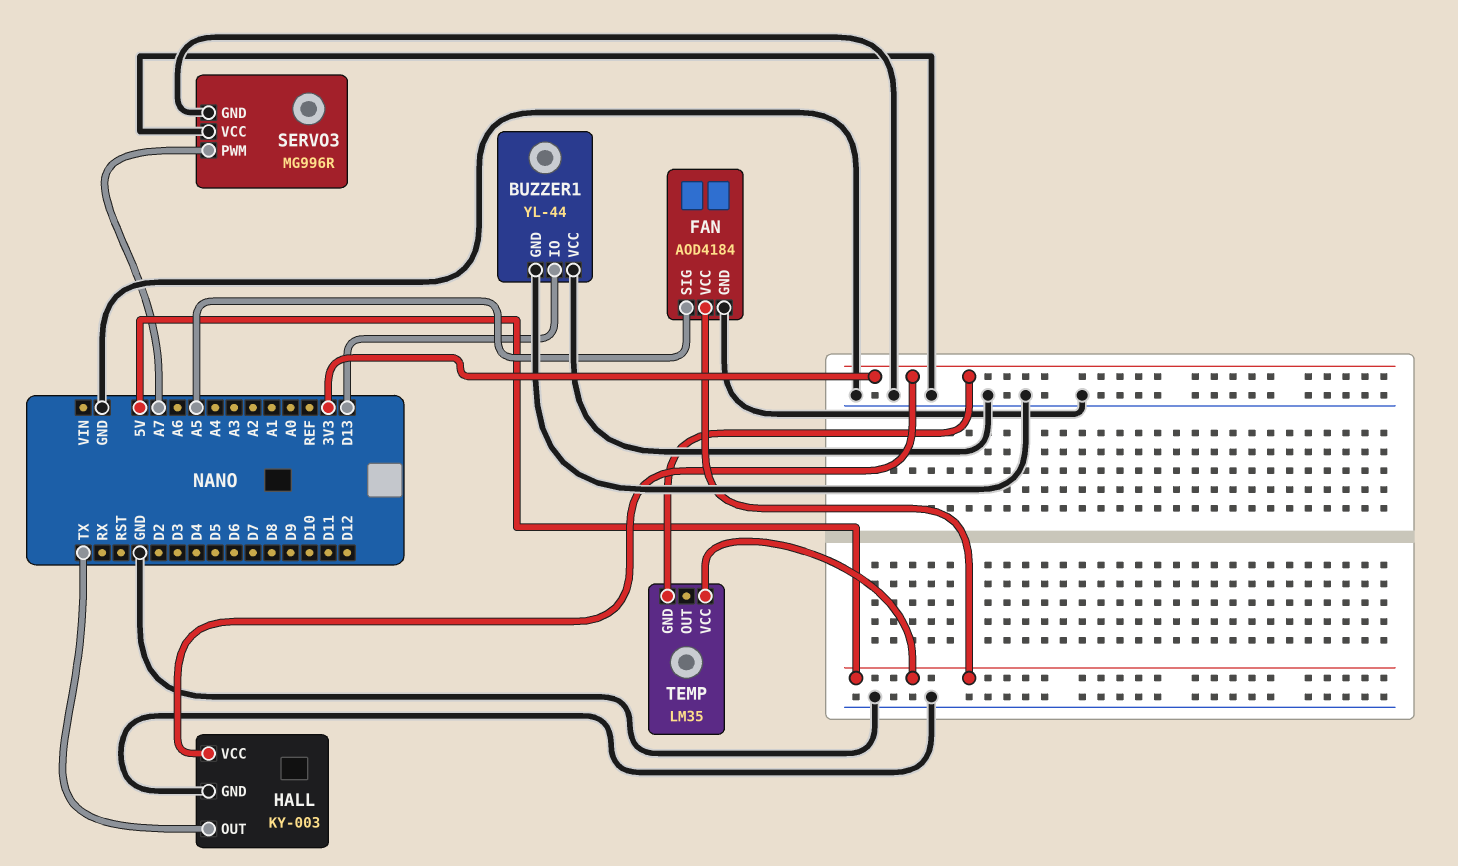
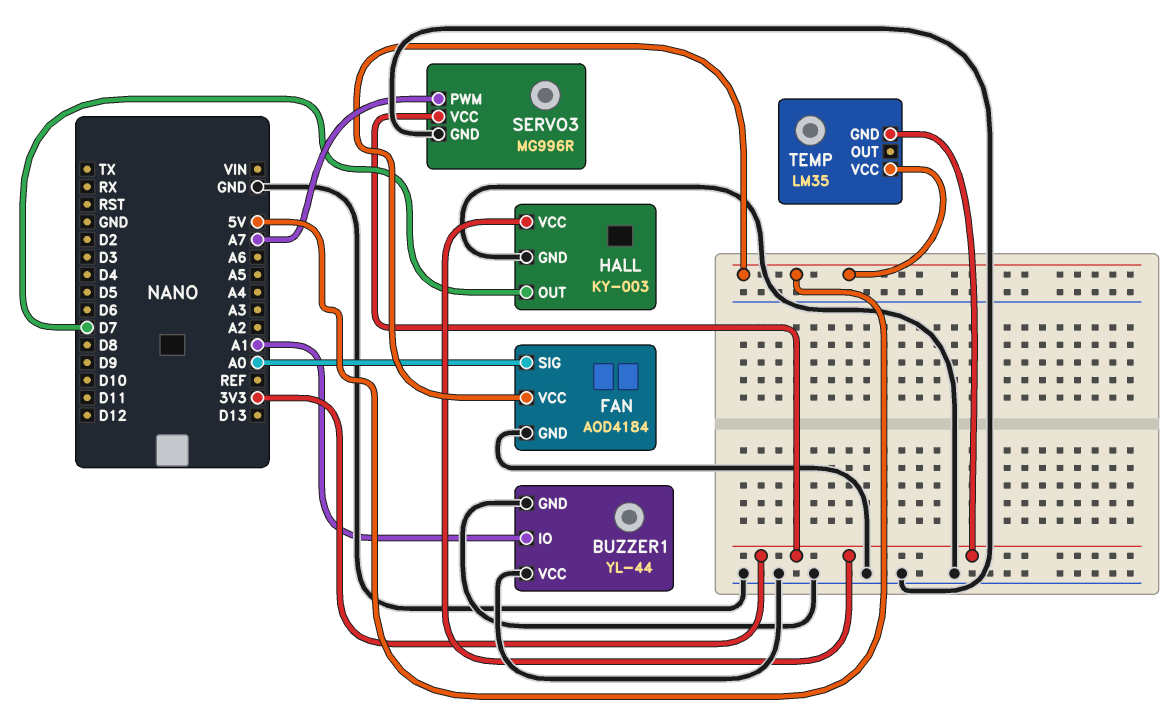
BUZZER1 pin IO: D13 -> A1
FAN pin SIG: A5 -> A0
HALL pin OUT: TX -> D7
SERVO3 pin VCC: GND -> 3V3

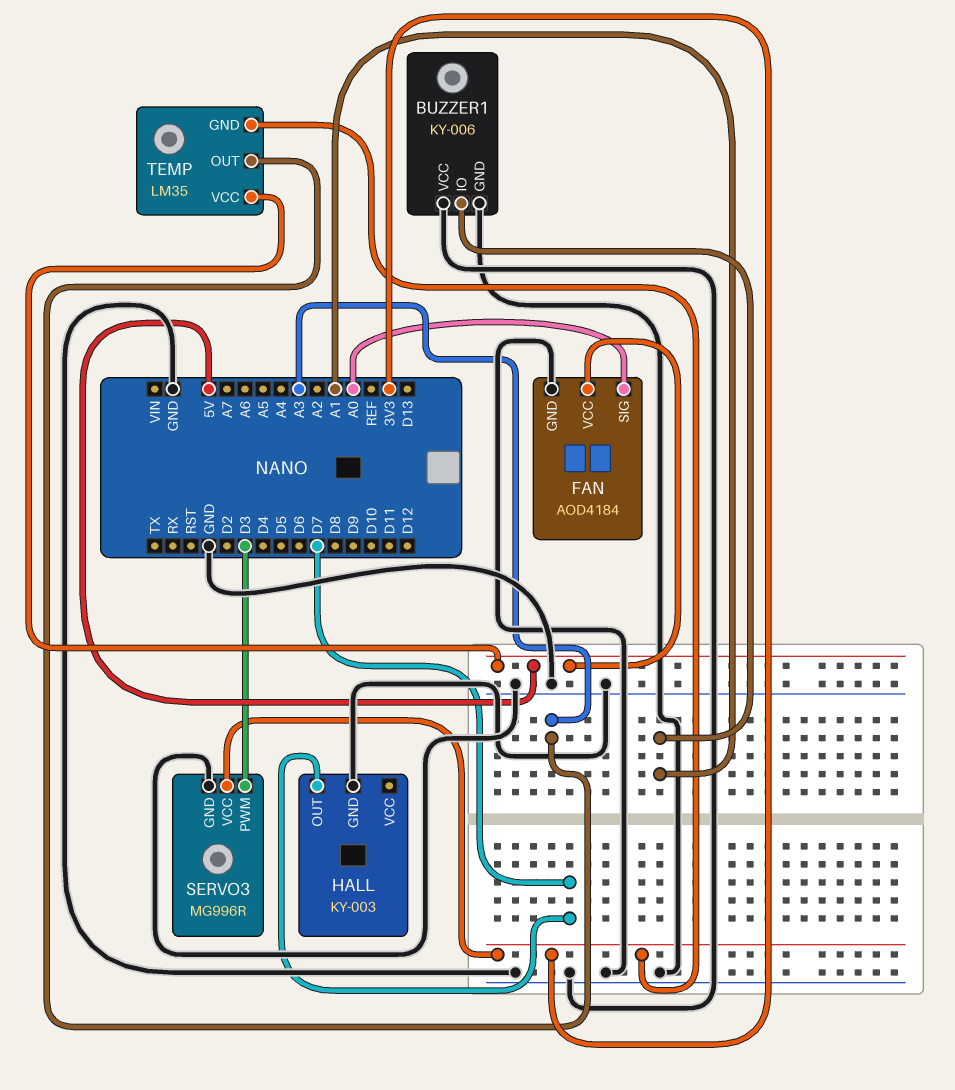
BUZZER1: YL-44 -> KY-006
HALL pin VCC: 3V3 -> none
SERVO3 pin PWM: A7 -> D3
TEMP pin OUT: none -> A3

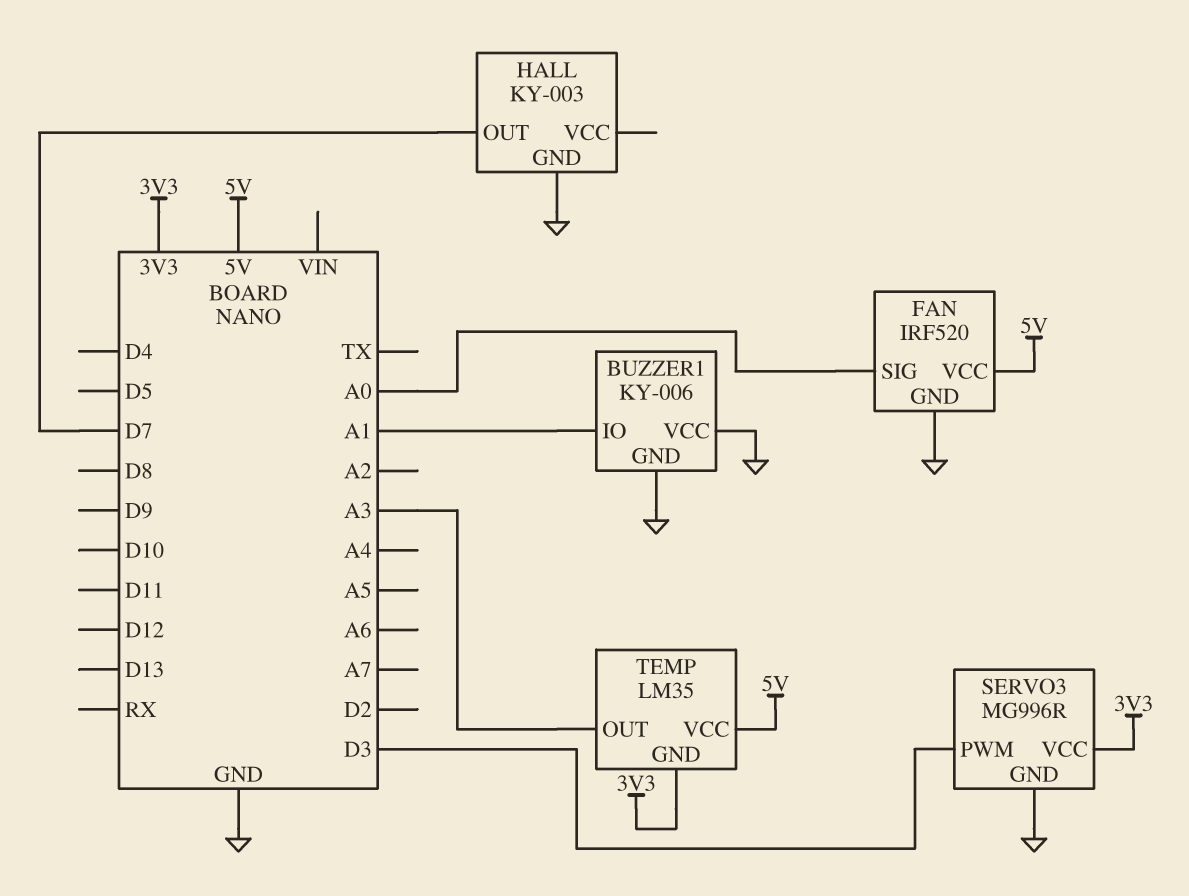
FAN: AOD4184 -> IRF520

